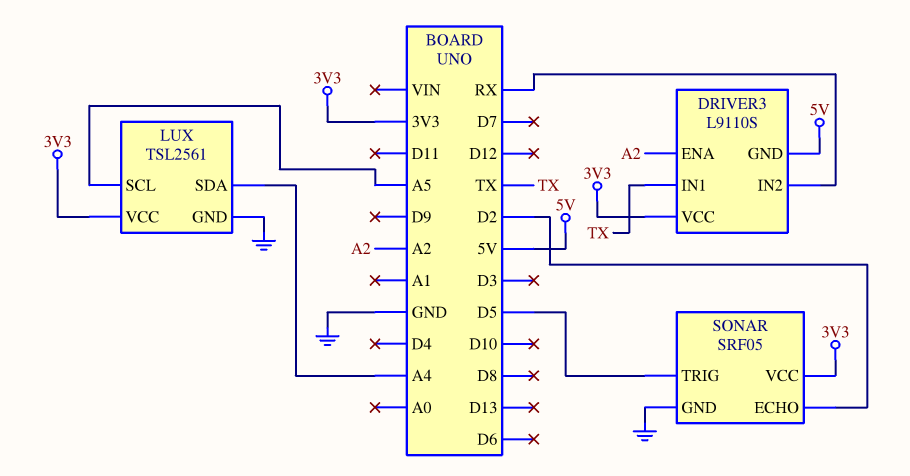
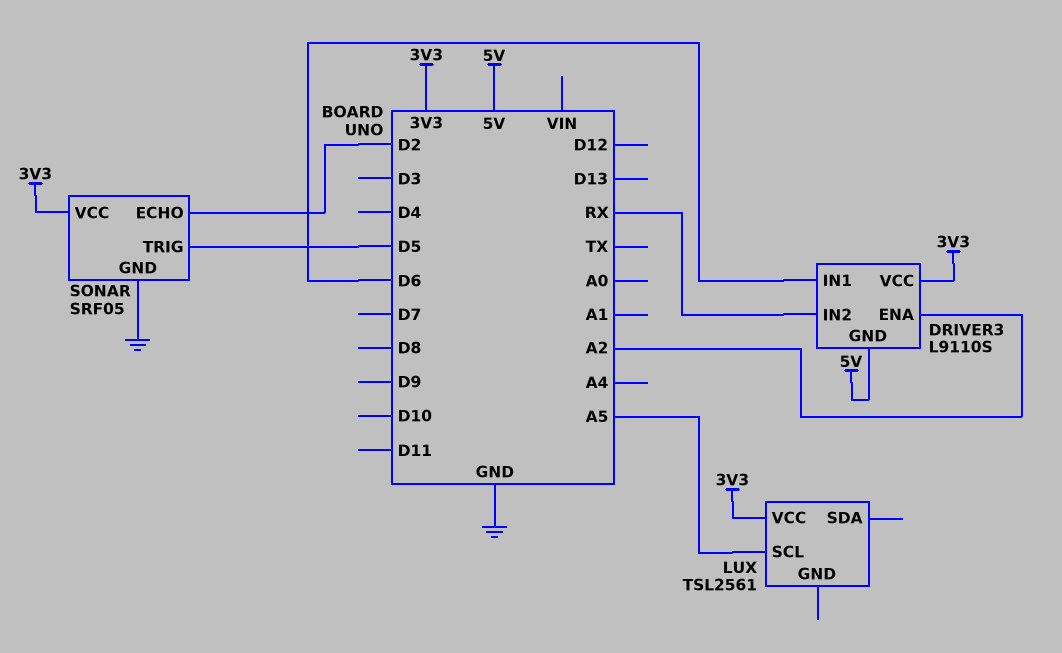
DRIVER3 pin IN1: TX -> D6
LUX pin GND: GND -> none
LUX pin SDA: A4 -> none

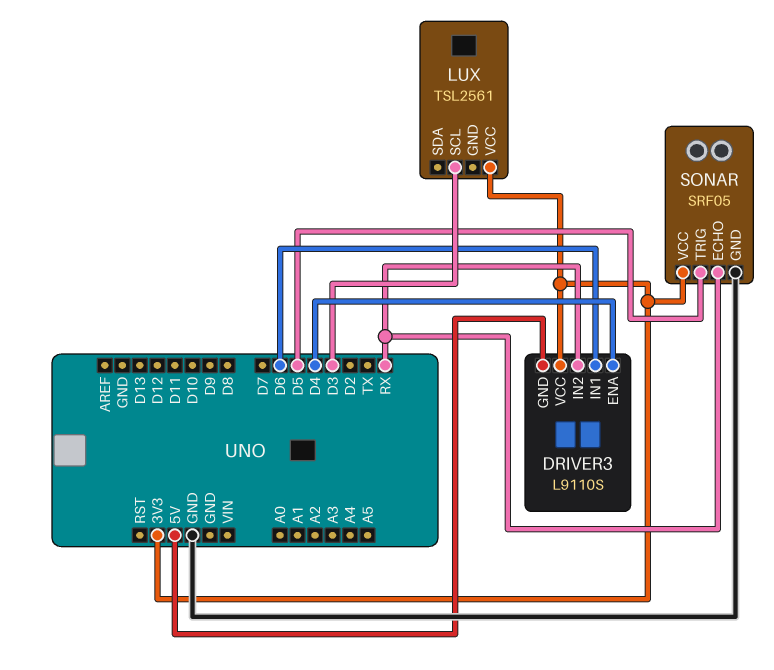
DRIVER3 pin ENA: A2 -> D4
LUX pin SCL: A5 -> D3
SONAR pin ECHO: D2 -> RX

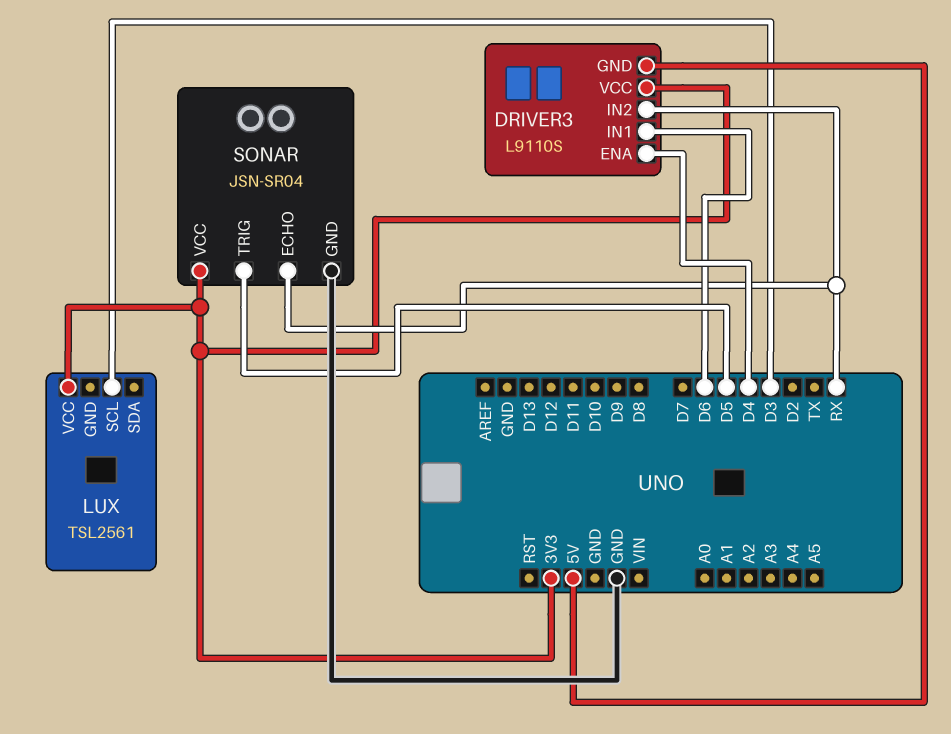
SONAR: SRF05 -> JSN-SR04

